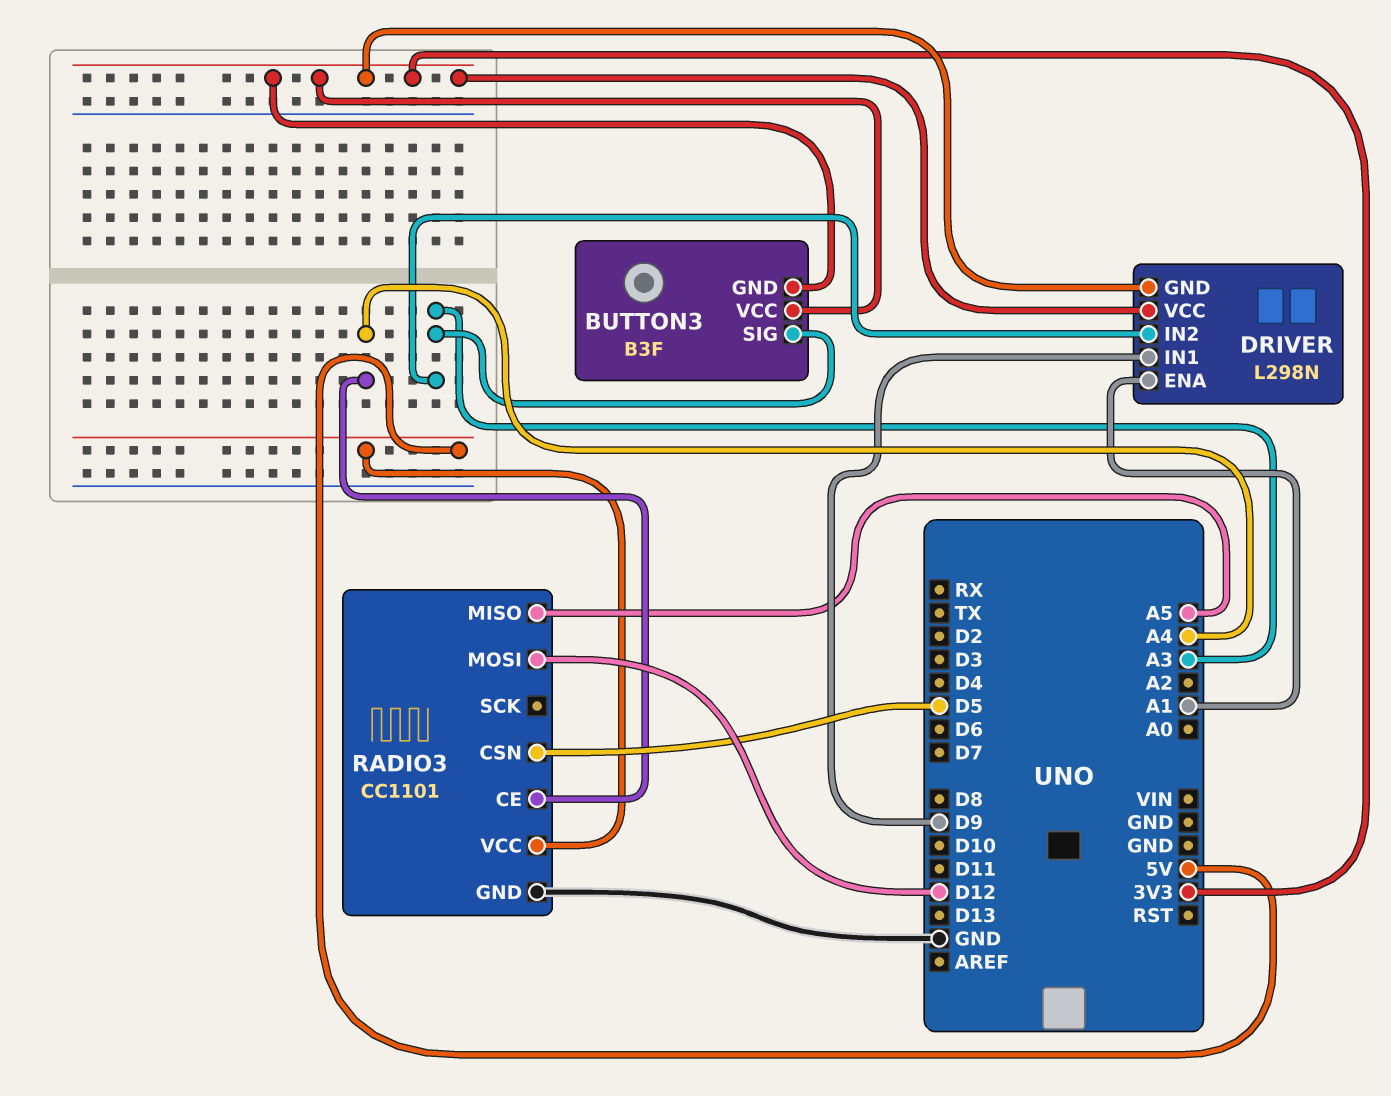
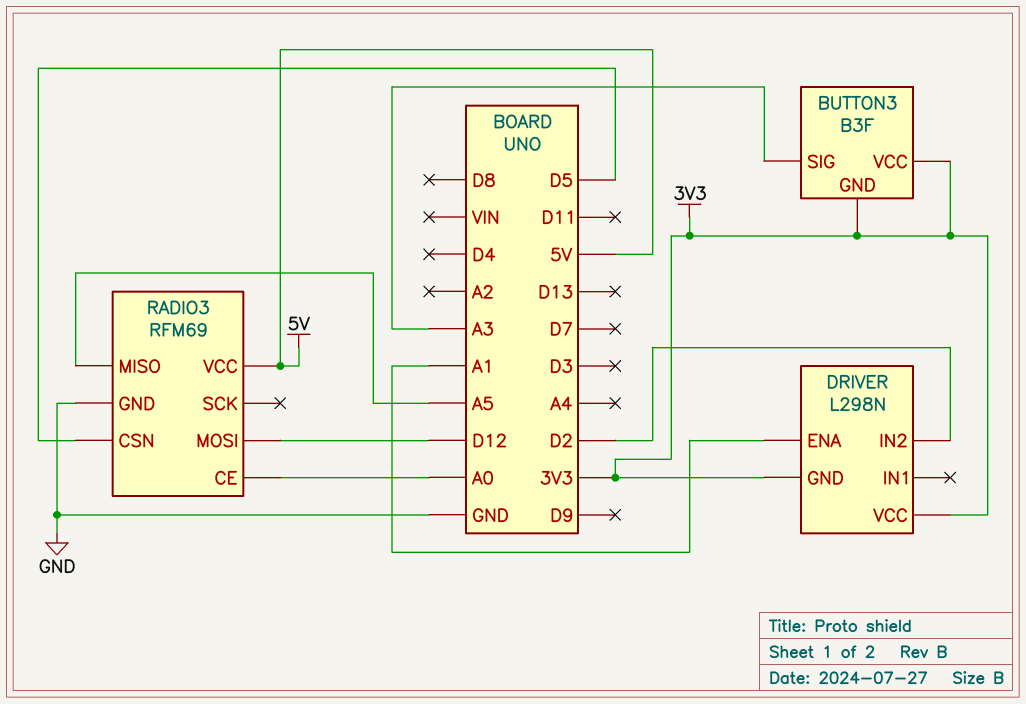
DRIVER pin IN1: D9 -> none
DRIVER pin IN2: A3 -> D2
RADIO3: CC1101 -> RFM69
RADIO3 pin CE: A4 -> A0

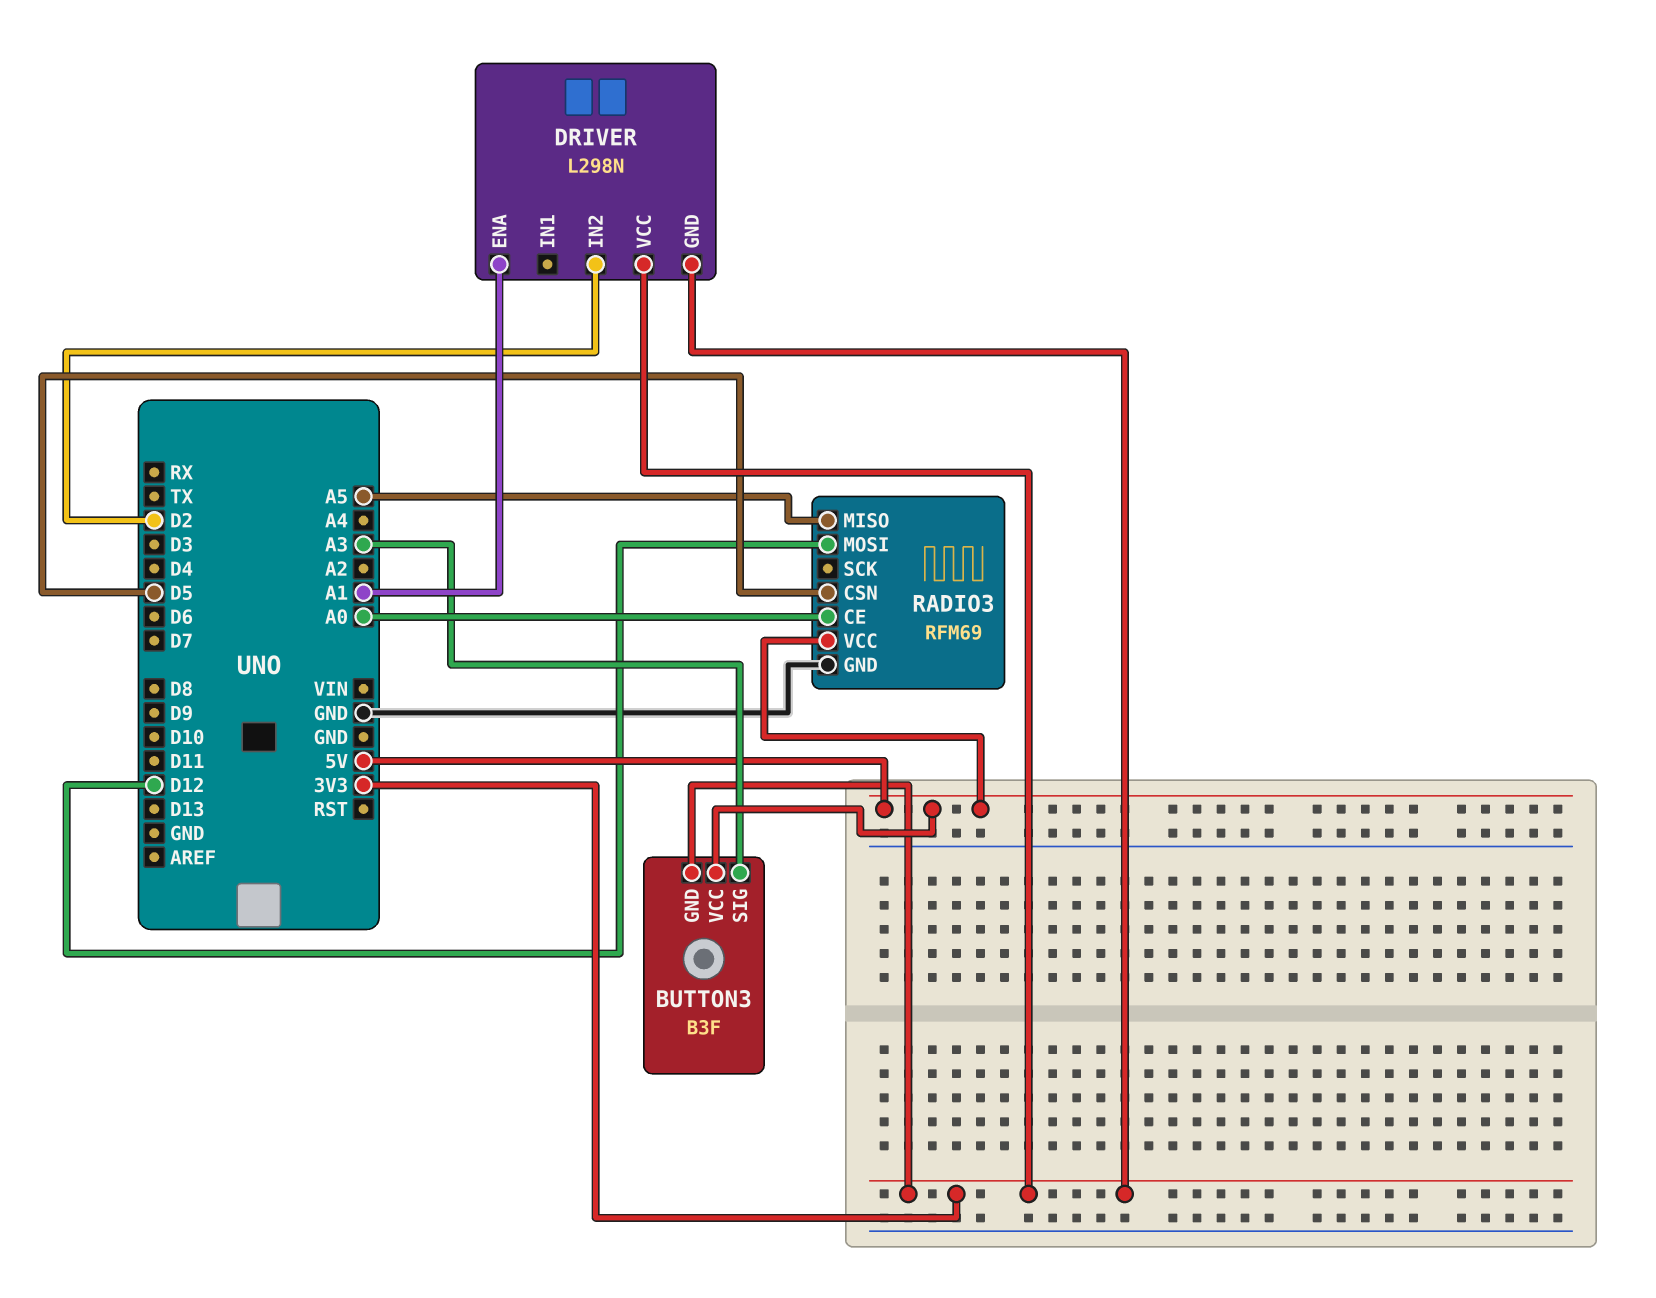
BUTTON3 pin VCC: 3V3 -> 5V

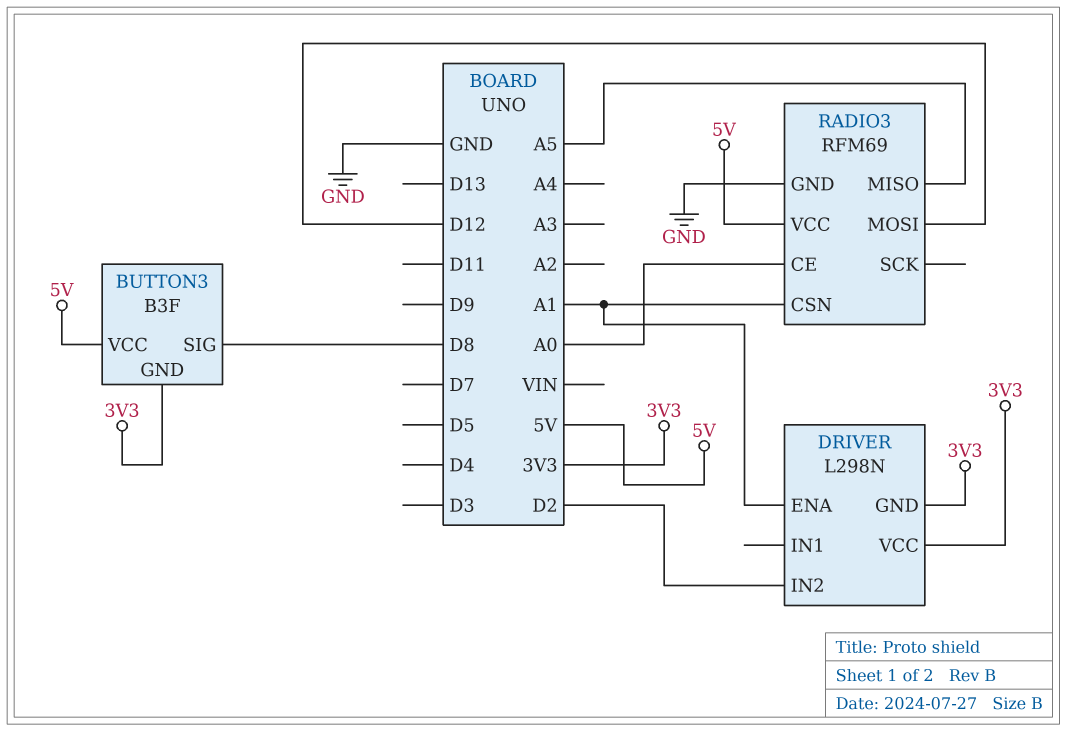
BUTTON3 pin SIG: A3 -> D8
RADIO3 pin CSN: D5 -> A1

